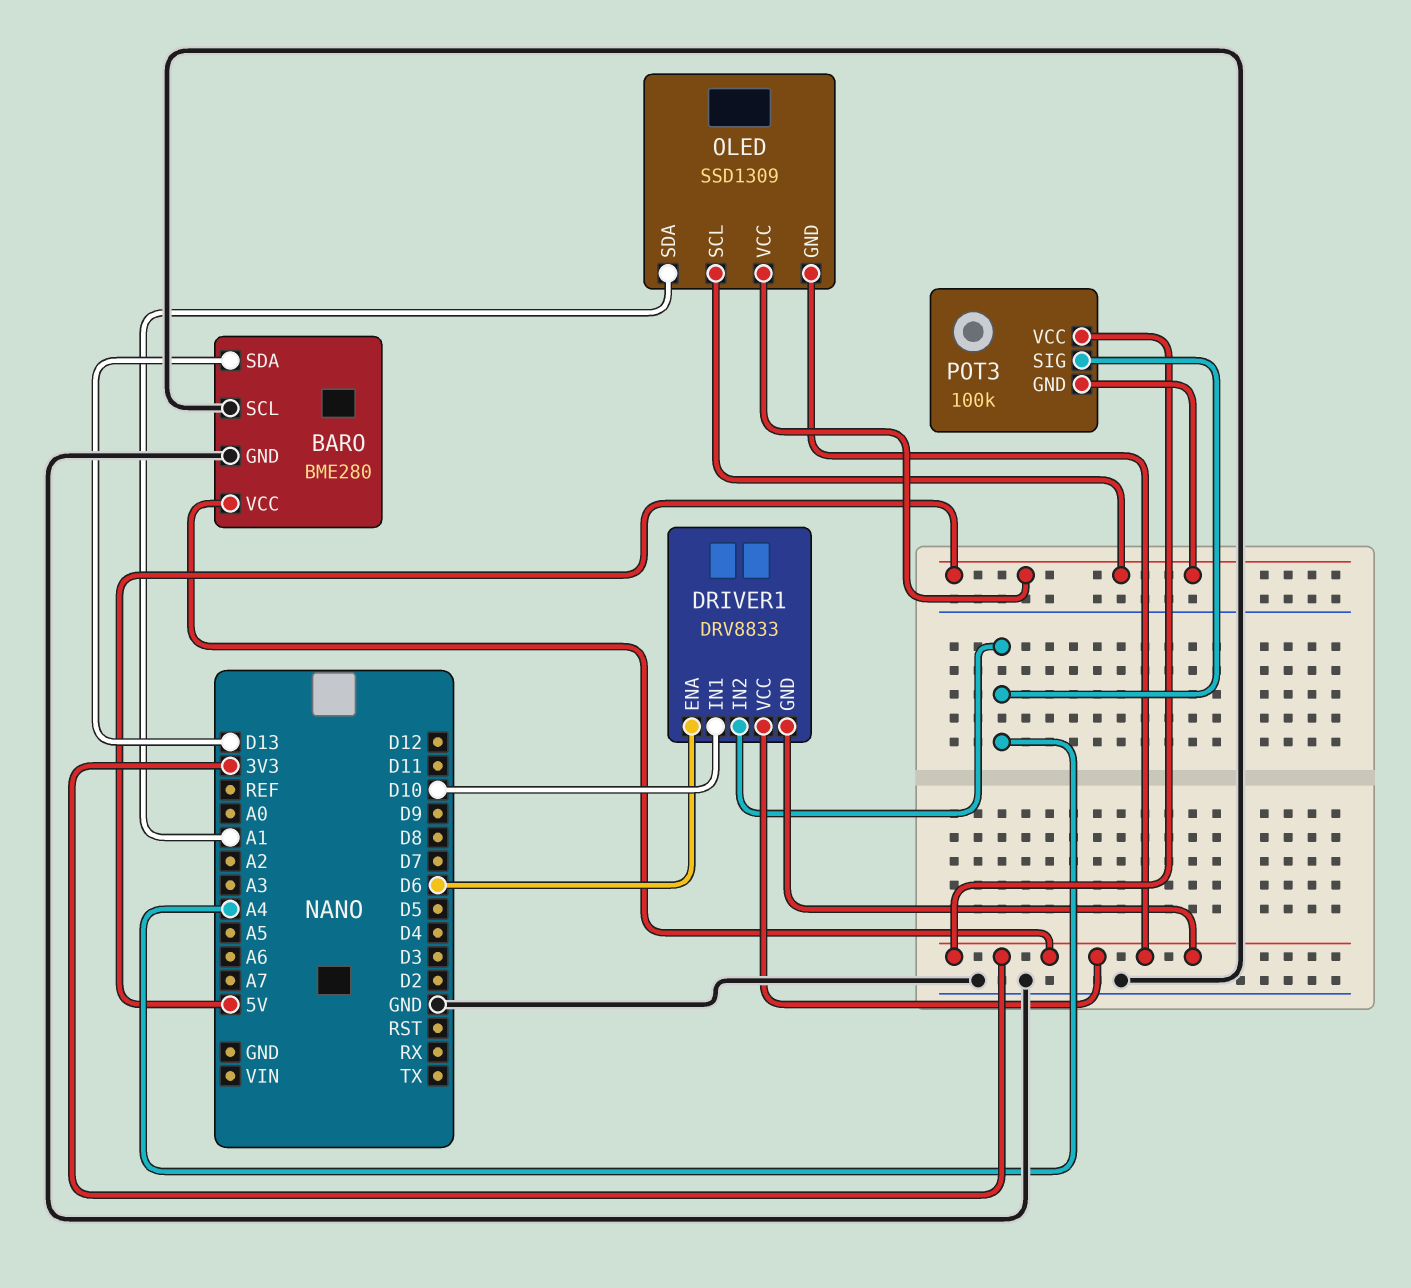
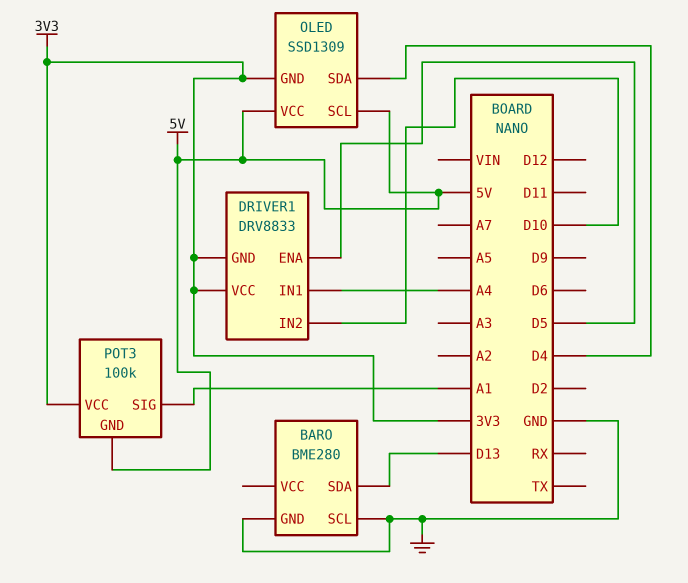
BARO pin VCC: 3V3 -> none
DRIVER1 pin ENA: D6 -> D5
DRIVER1 pin IN1: D10 -> A4
DRIVER1 pin IN2: A4 -> D10
OLED pin SDA: A1 -> D4
POT3 pin SIG: A4 -> A1

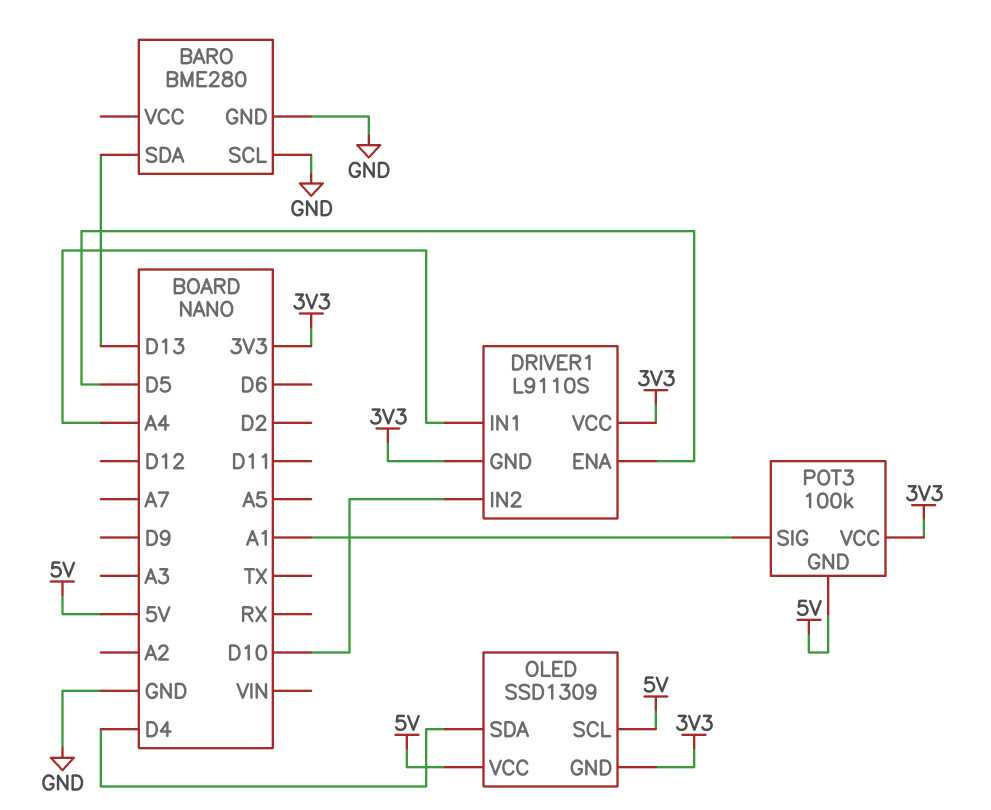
DRIVER1: DRV8833 -> L9110S

